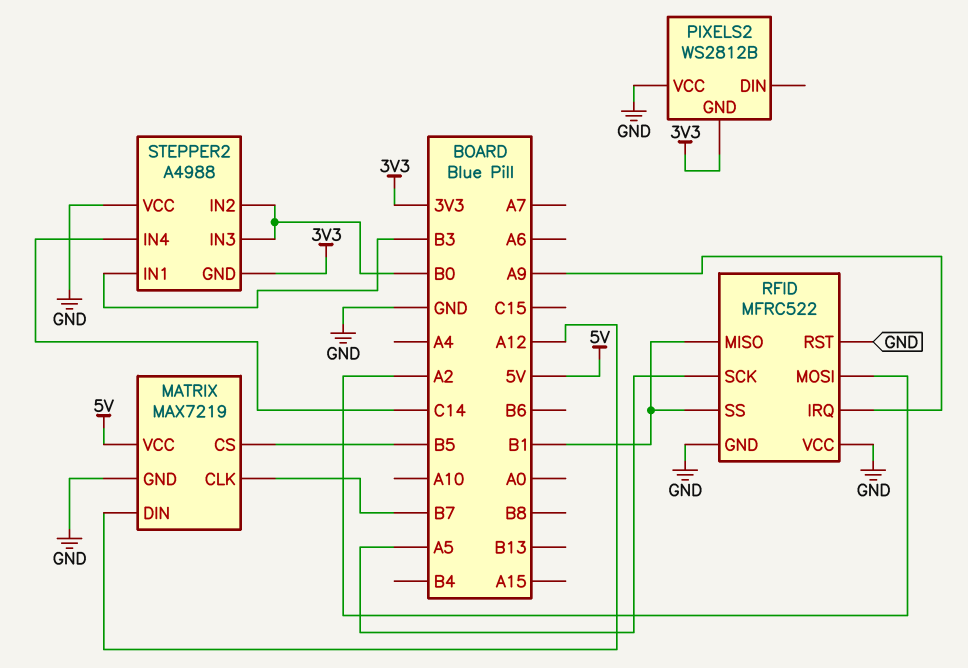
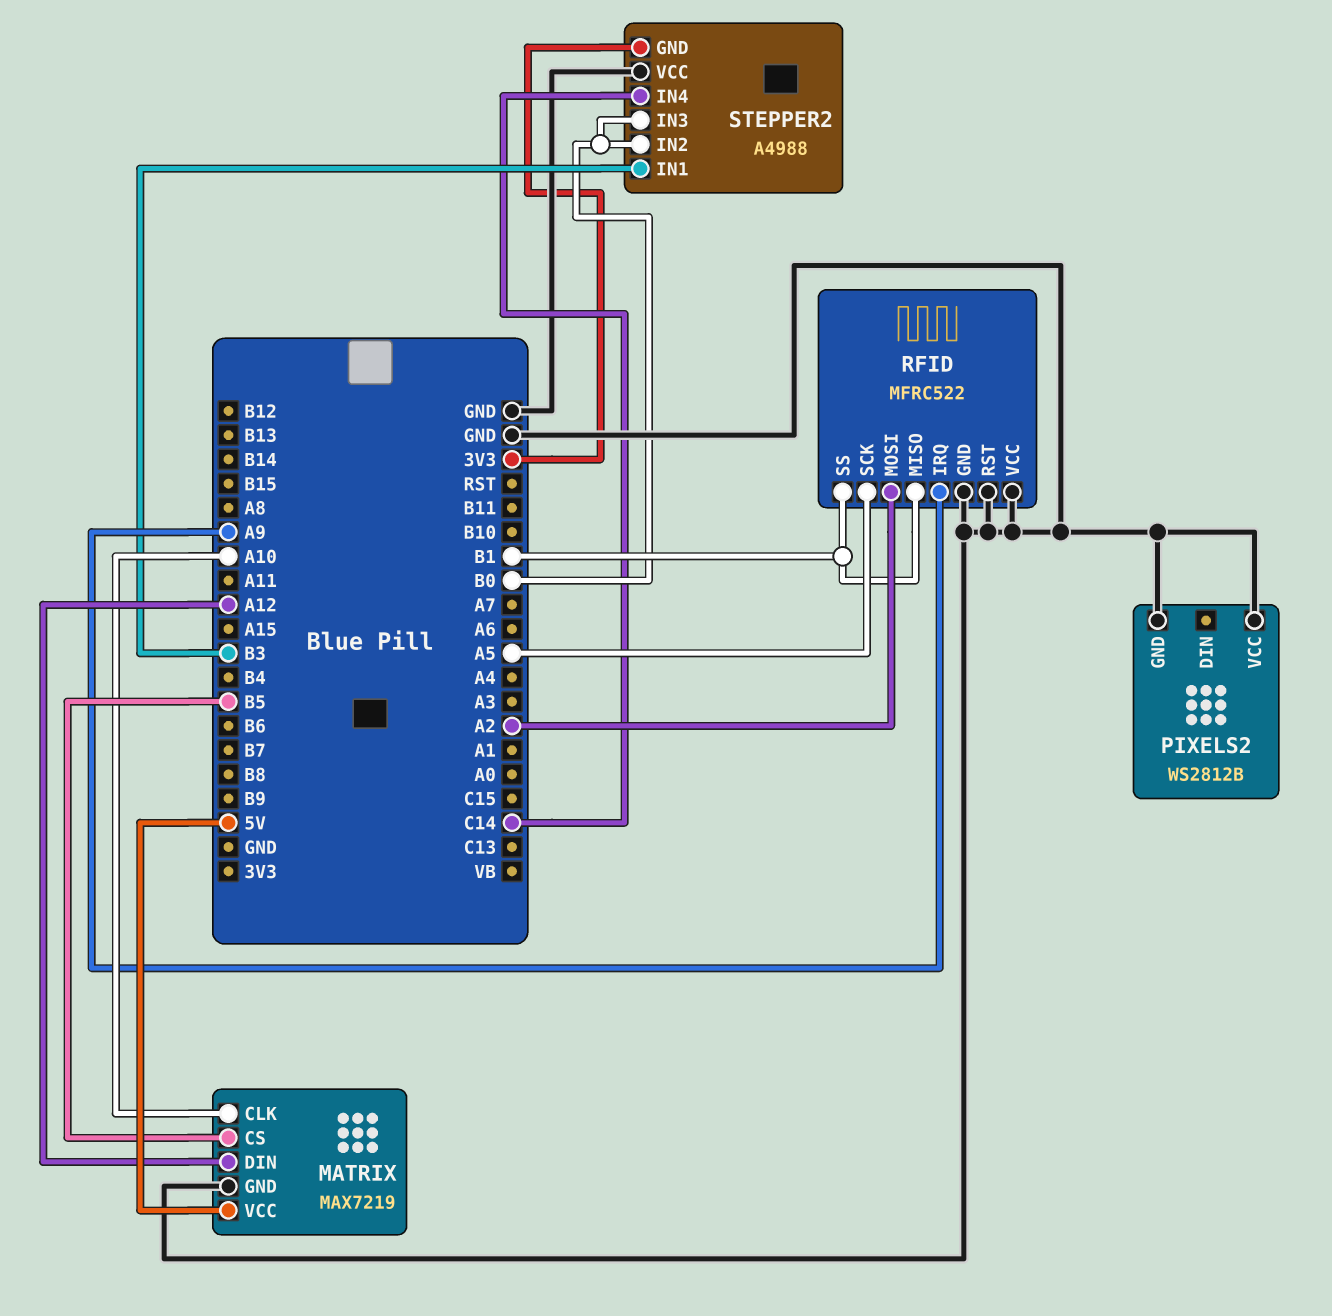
MATRIX pin CLK: B7 -> A10
PIXELS2 pin GND: 3V3 -> GND

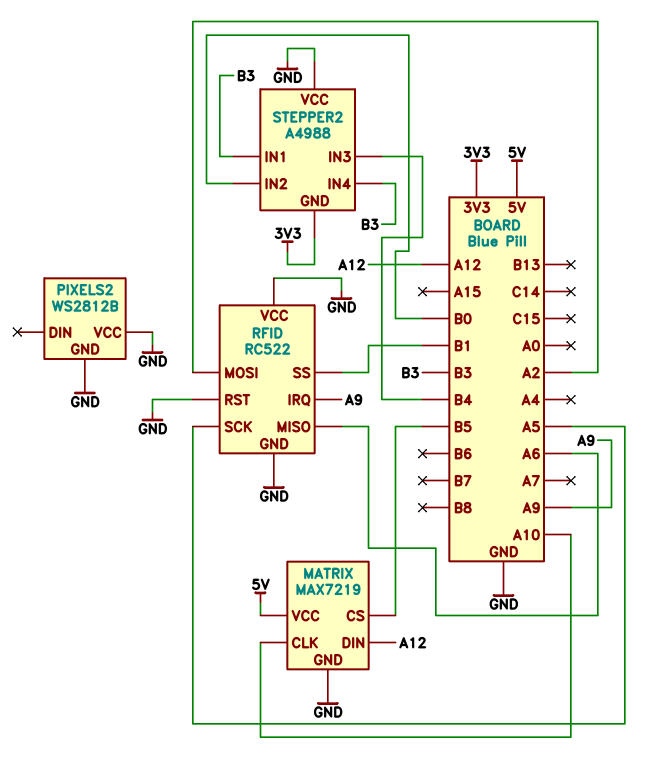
RFID: MFRC522 -> RC522
RFID pin MISO: B1 -> A6
STEPPER2 pin IN3: B0 -> B4
STEPPER2 pin IN4: C14 -> B3

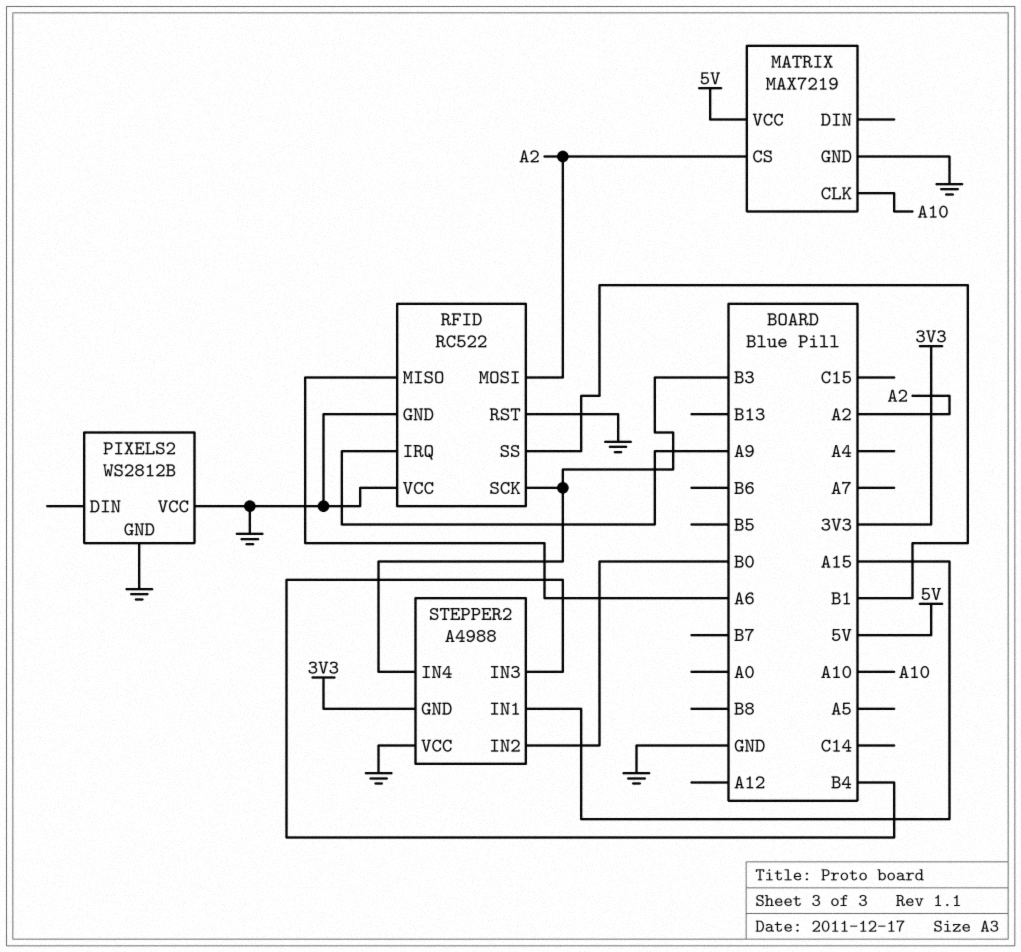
MATRIX pin CS: B5 -> A2
MATRIX pin DIN: A12 -> none
RFID pin SCK: A5 -> B3
STEPPER2 pin IN1: B3 -> A15

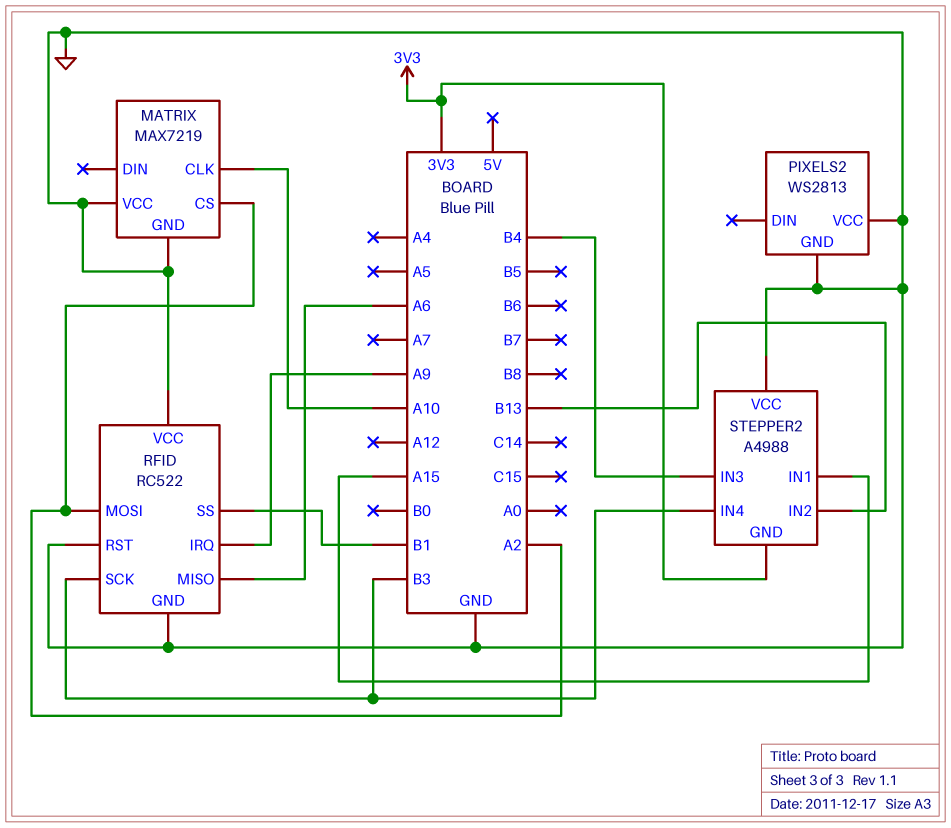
MATRIX pin VCC: 5V -> GND
PIXELS2: WS2812B -> WS2813
STEPPER2 pin IN2: B0 -> B13

